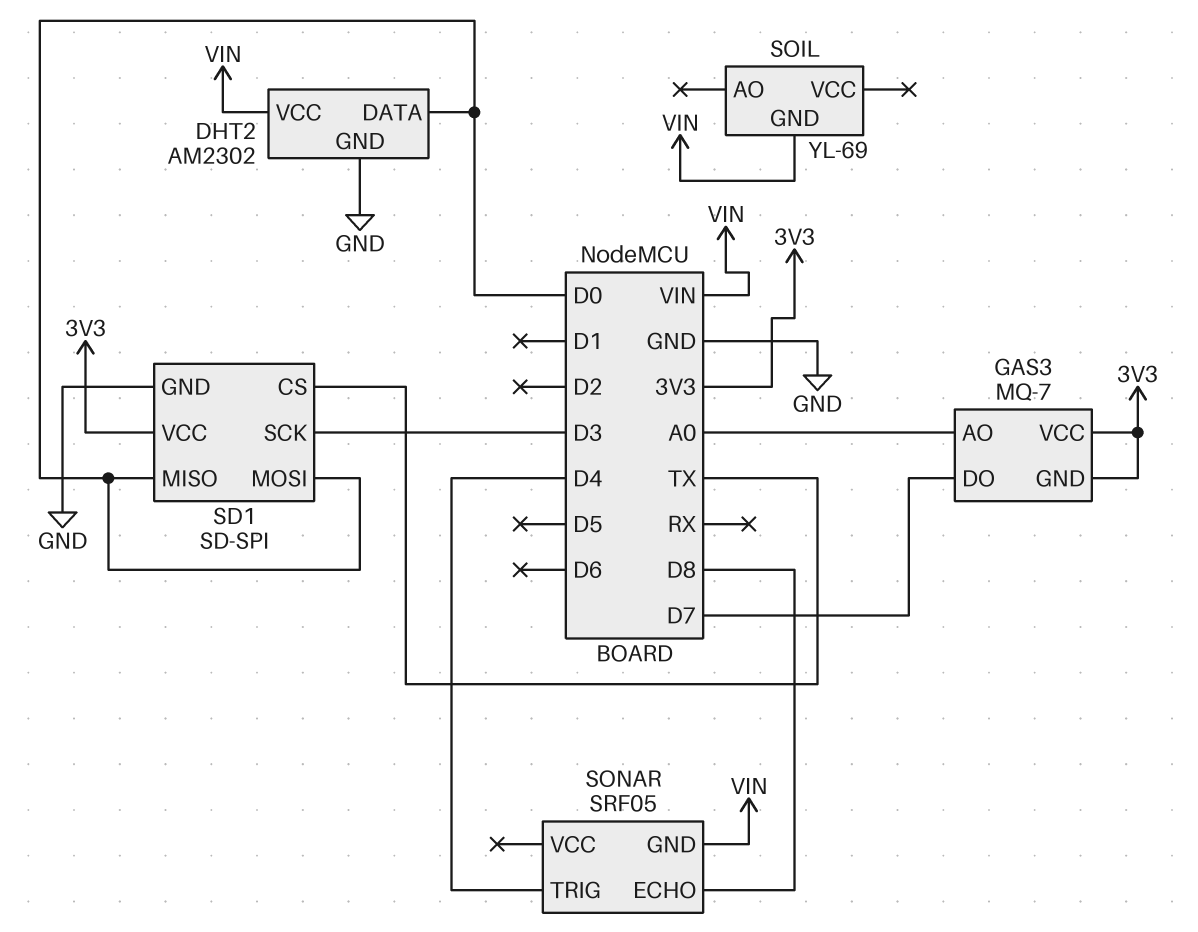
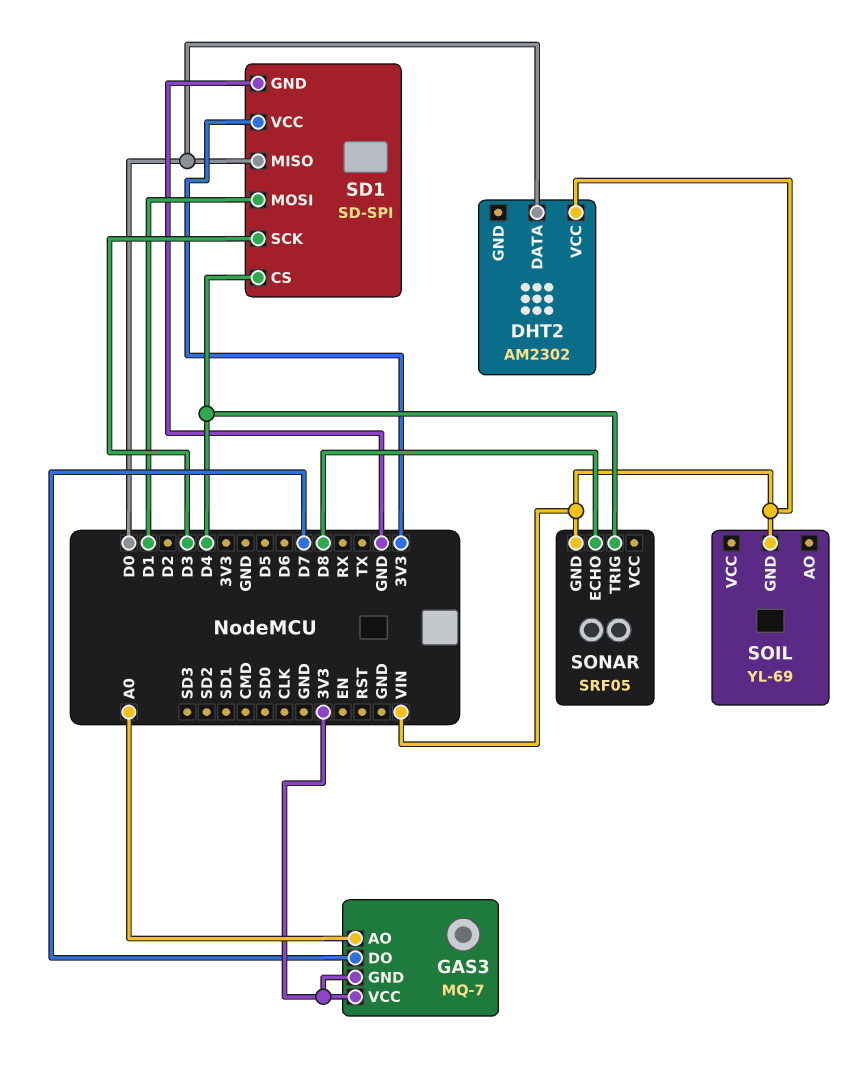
DHT2 pin GND: GND -> none
SD1 pin CS: TX -> D4
SD1 pin MOSI: D0 -> D1

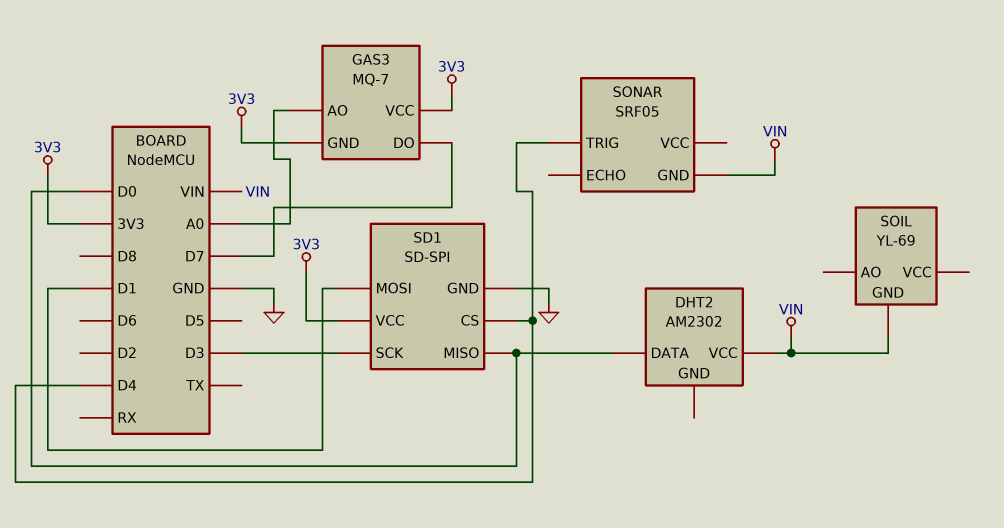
SONAR pin ECHO: D8 -> none

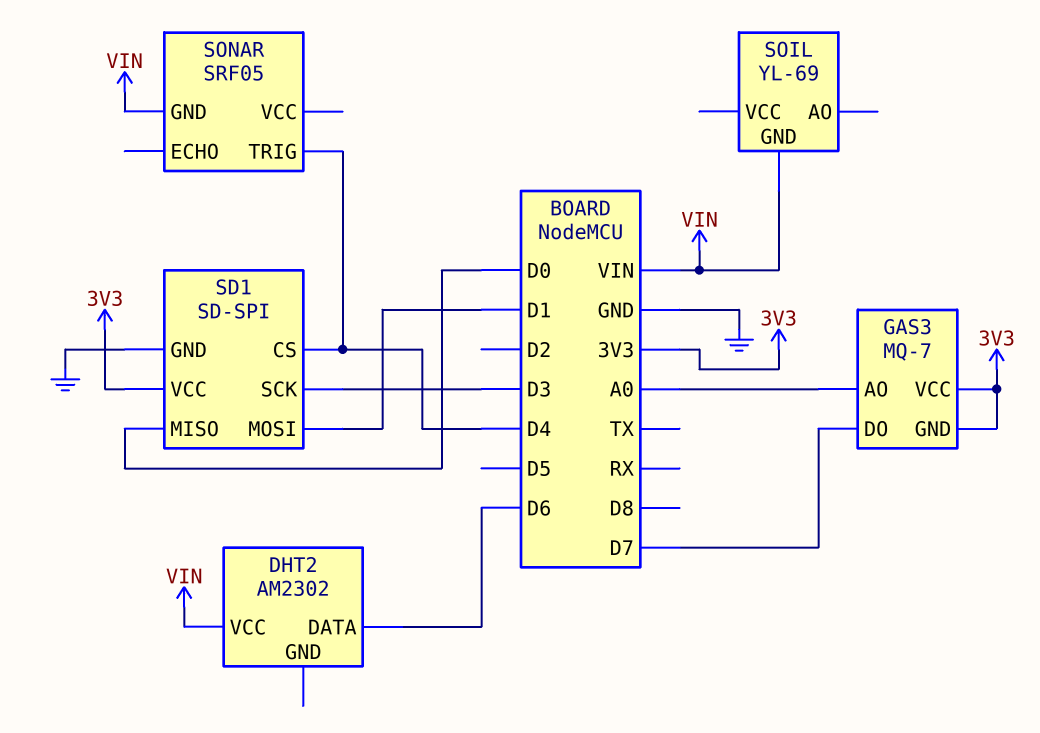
DHT2 pin DATA: D0 -> D6

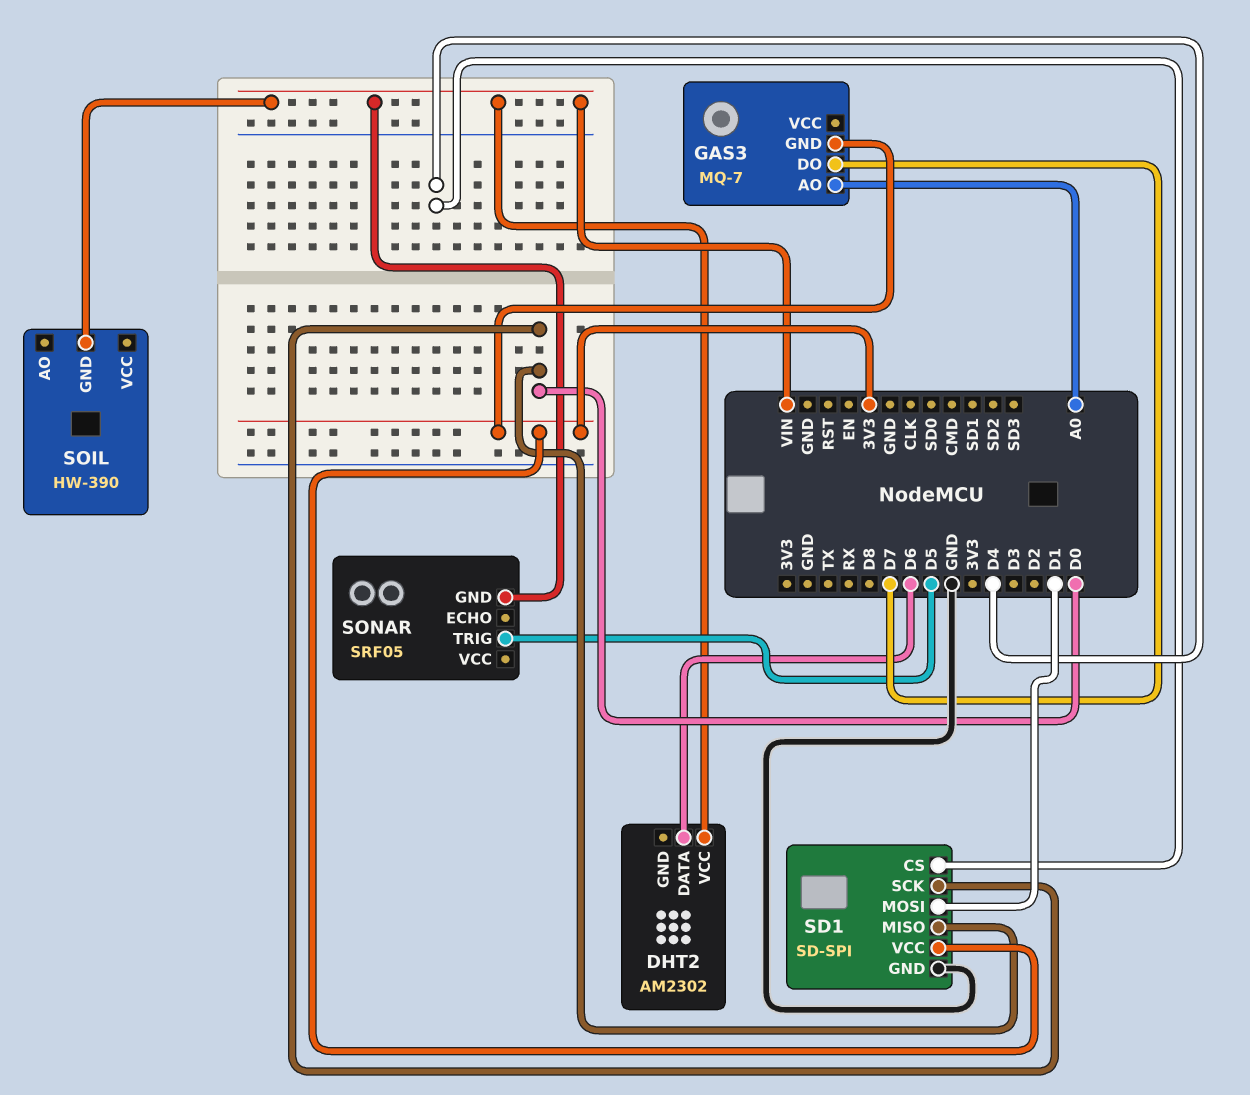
GAS3 pin VCC: 3V3 -> none
SD1 pin SCK: D3 -> D0
SOIL: YL-69 -> HW-390
SONAR pin TRIG: D4 -> D5

